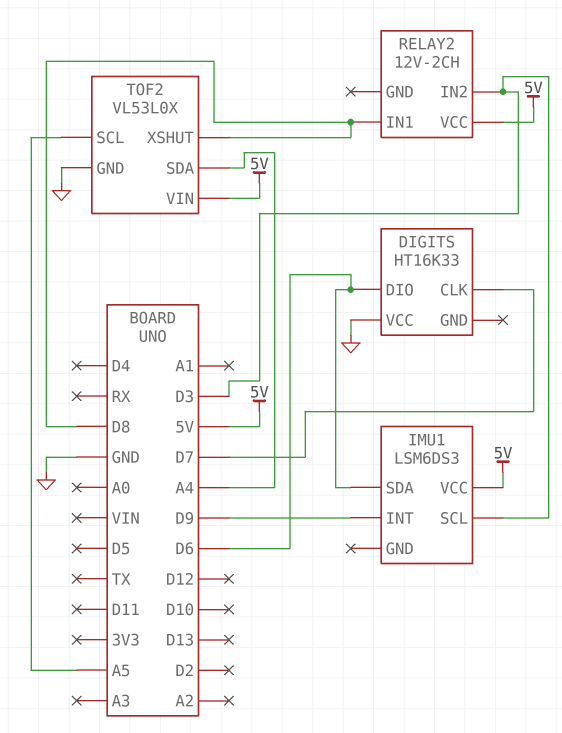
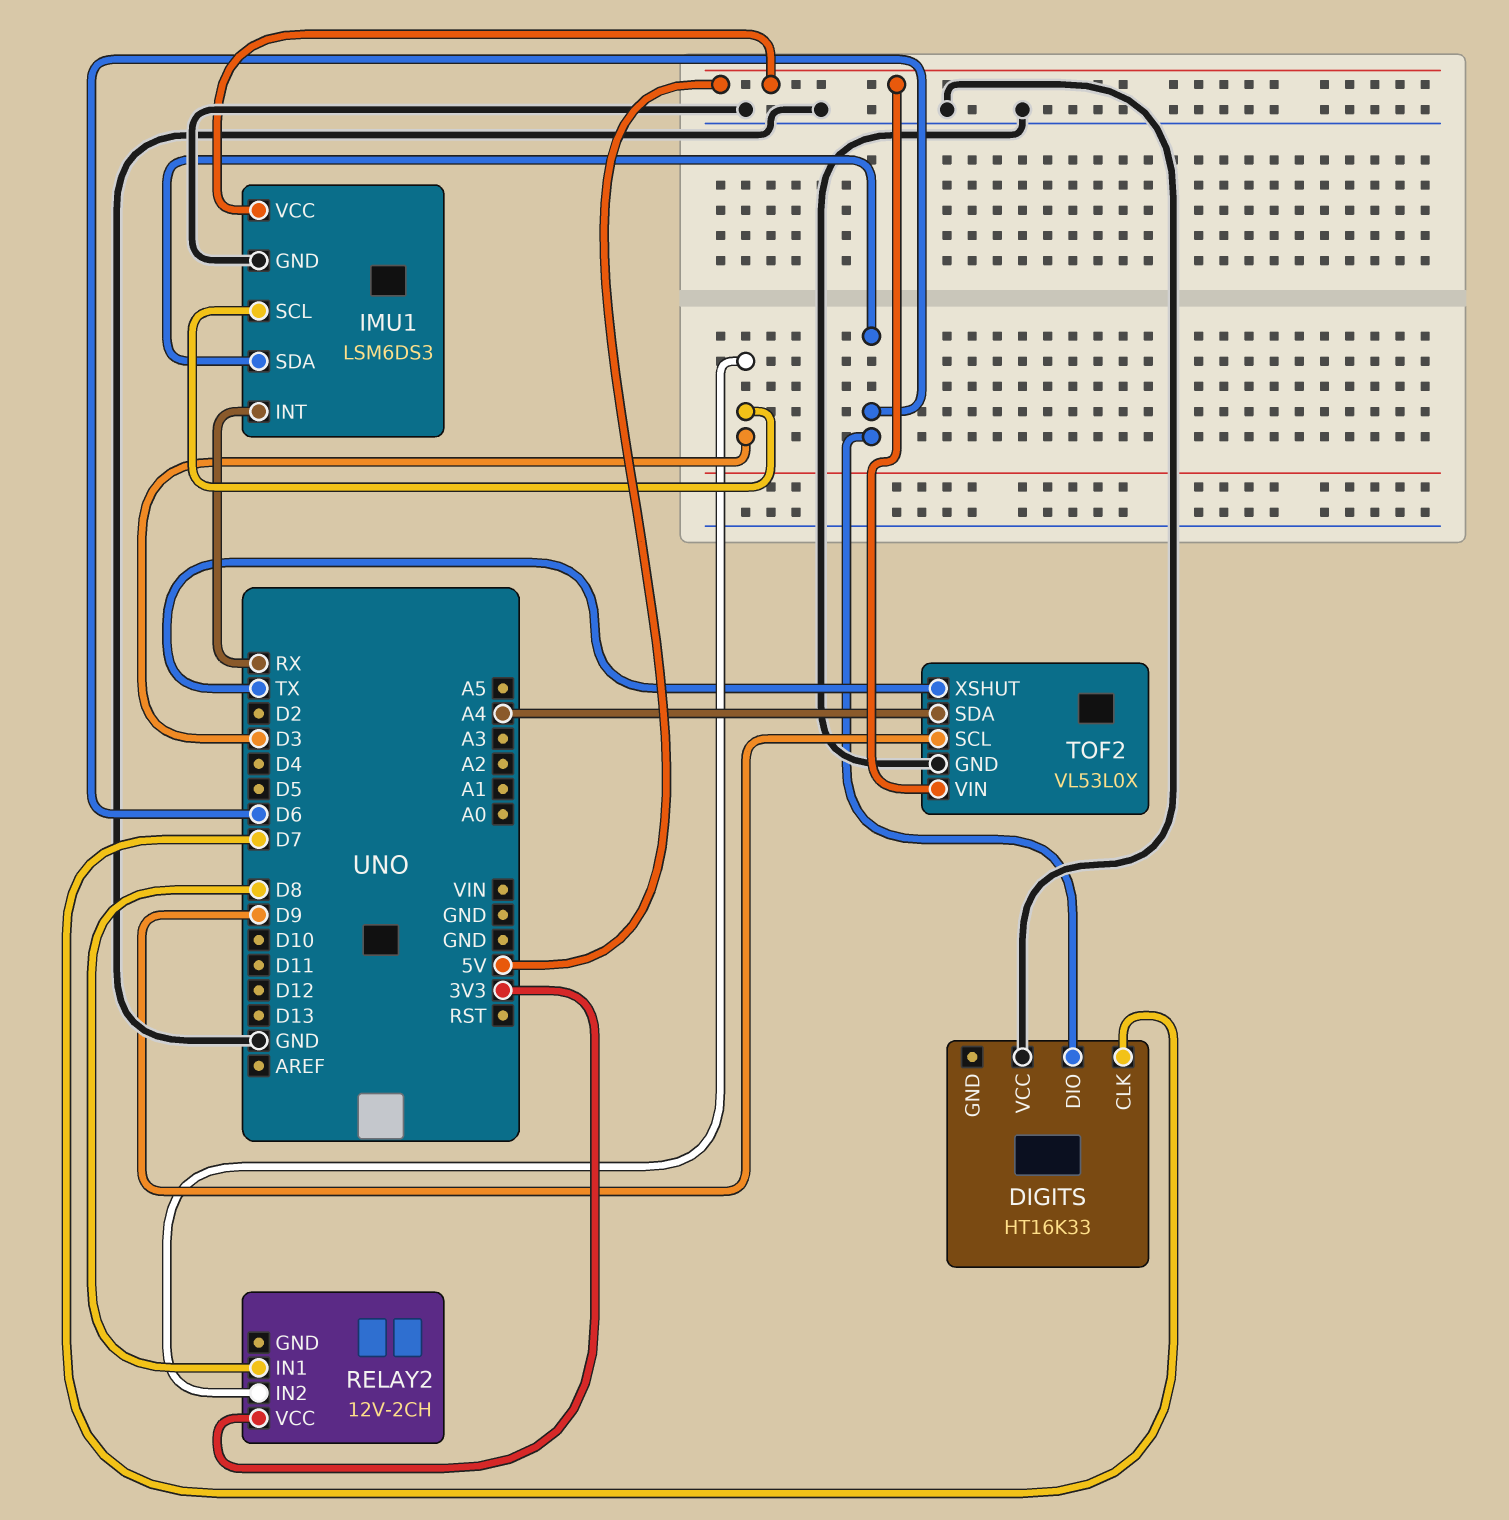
IMU1 pin GND: none -> GND
IMU1 pin INT: D9 -> RX
RELAY2 pin VCC: 5V -> 3V3
TOF2 pin SCL: A5 -> D9
TOF2 pin XSHUT: D8 -> TX

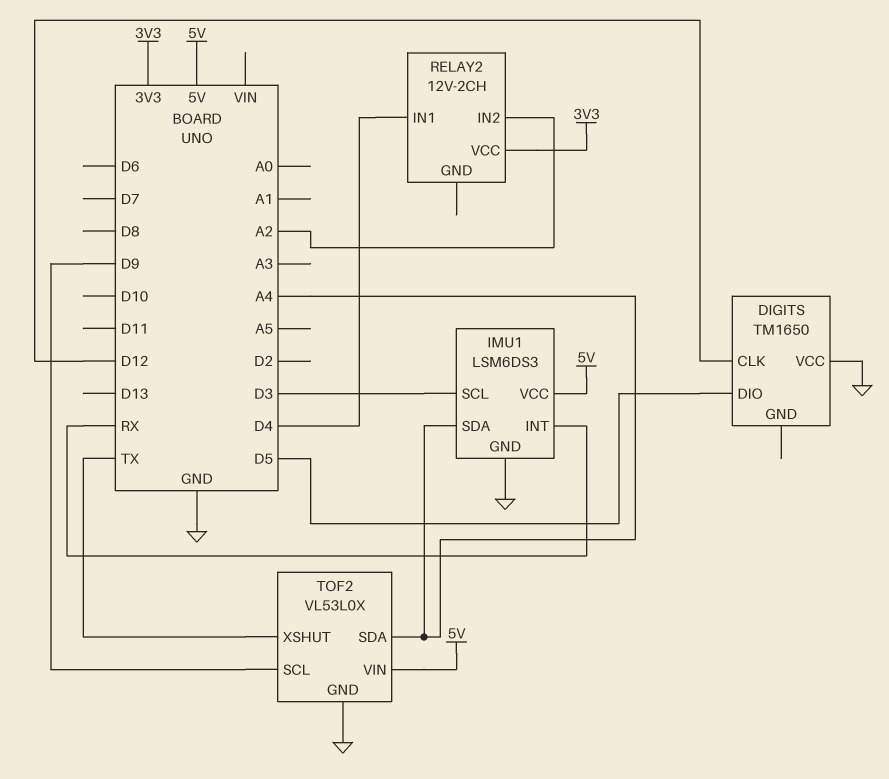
DIGITS: HT16K33 -> TM1650
DIGITS pin CLK: D7 -> D12
DIGITS pin DIO: D6 -> D5
IMU1 pin SDA: D6 -> A4
RELAY2 pin IN1: D8 -> D4
RELAY2 pin IN2: D3 -> A2

